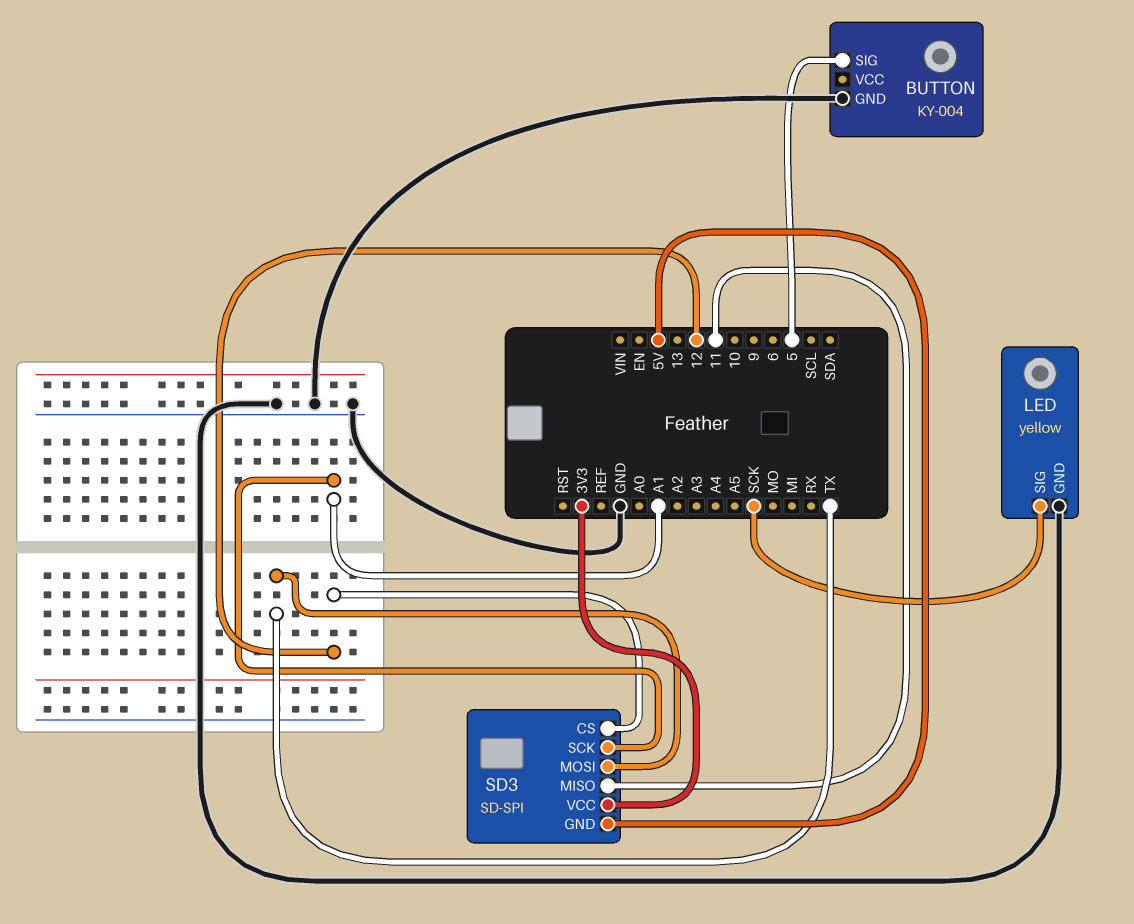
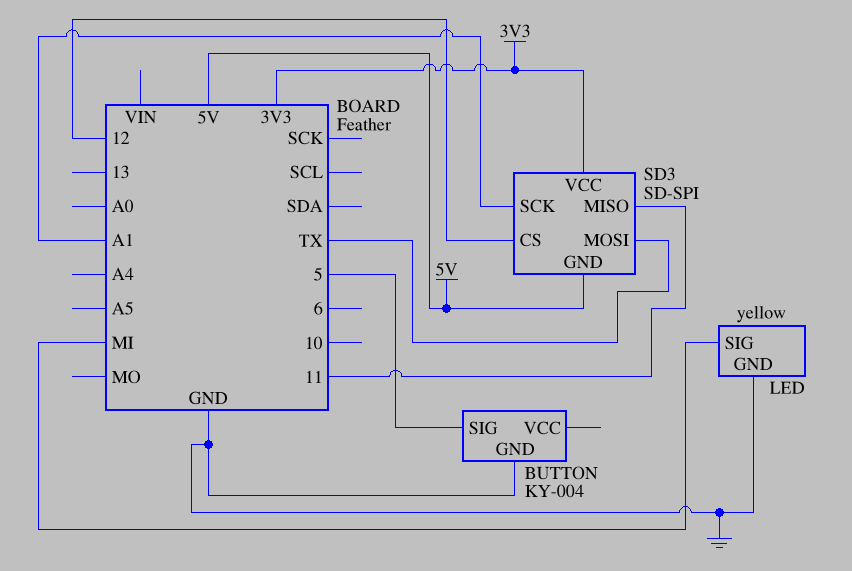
LED pin SIG: SCK -> MI

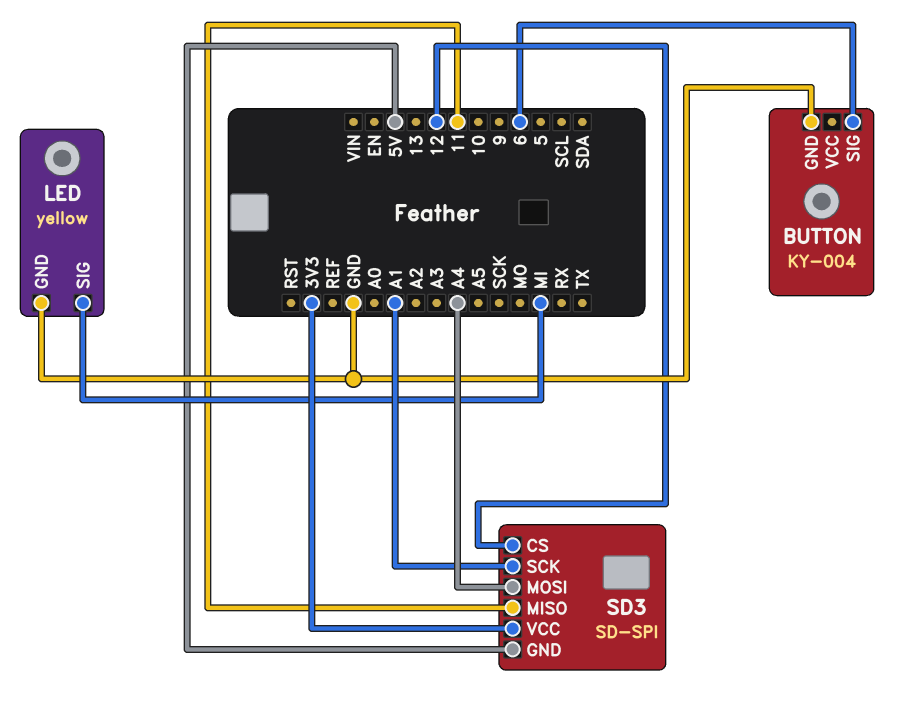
BUTTON pin SIG: 5 -> 6
SD3 pin MOSI: TX -> A4

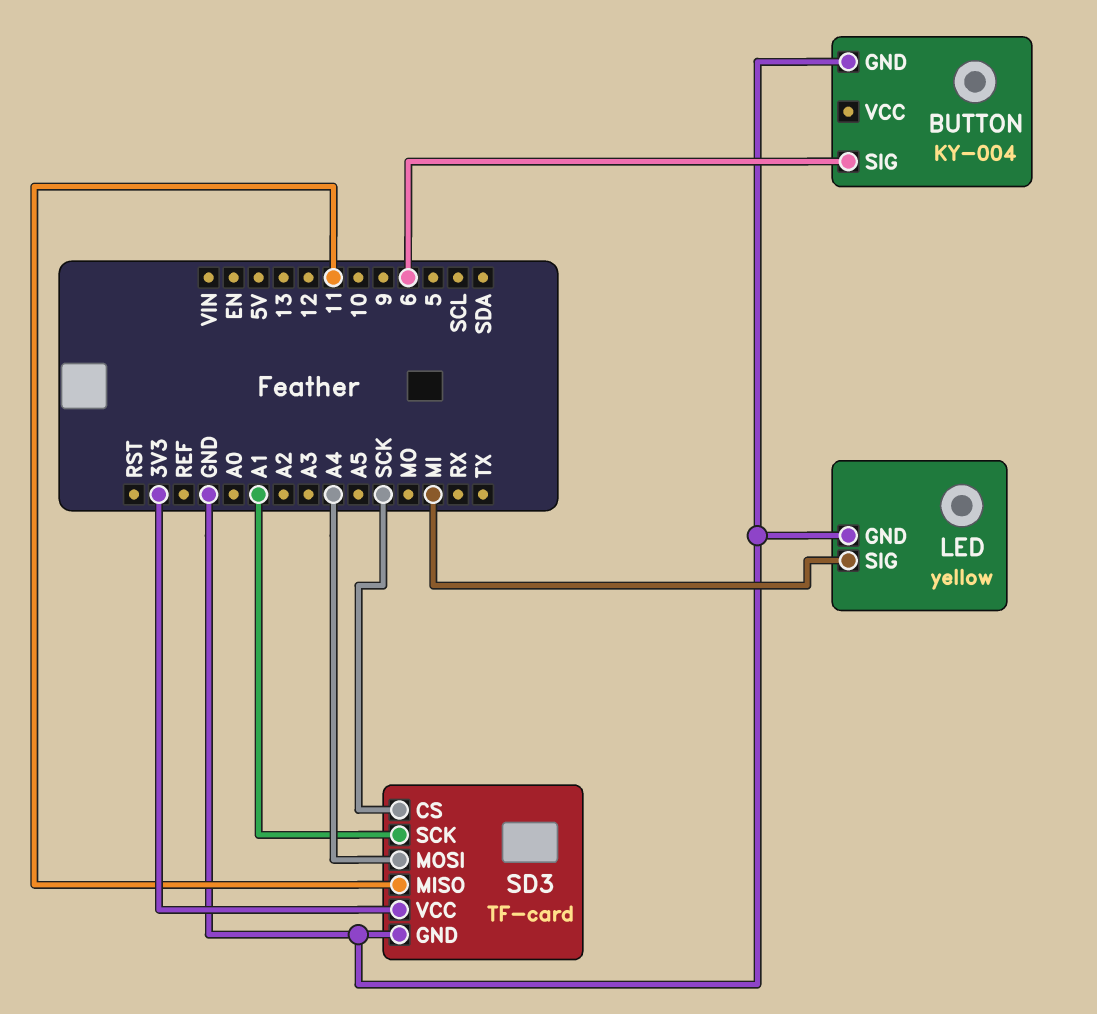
SD3: SD-SPI -> TF-card
SD3 pin CS: 12 -> SCK
SD3 pin GND: 5V -> GND

